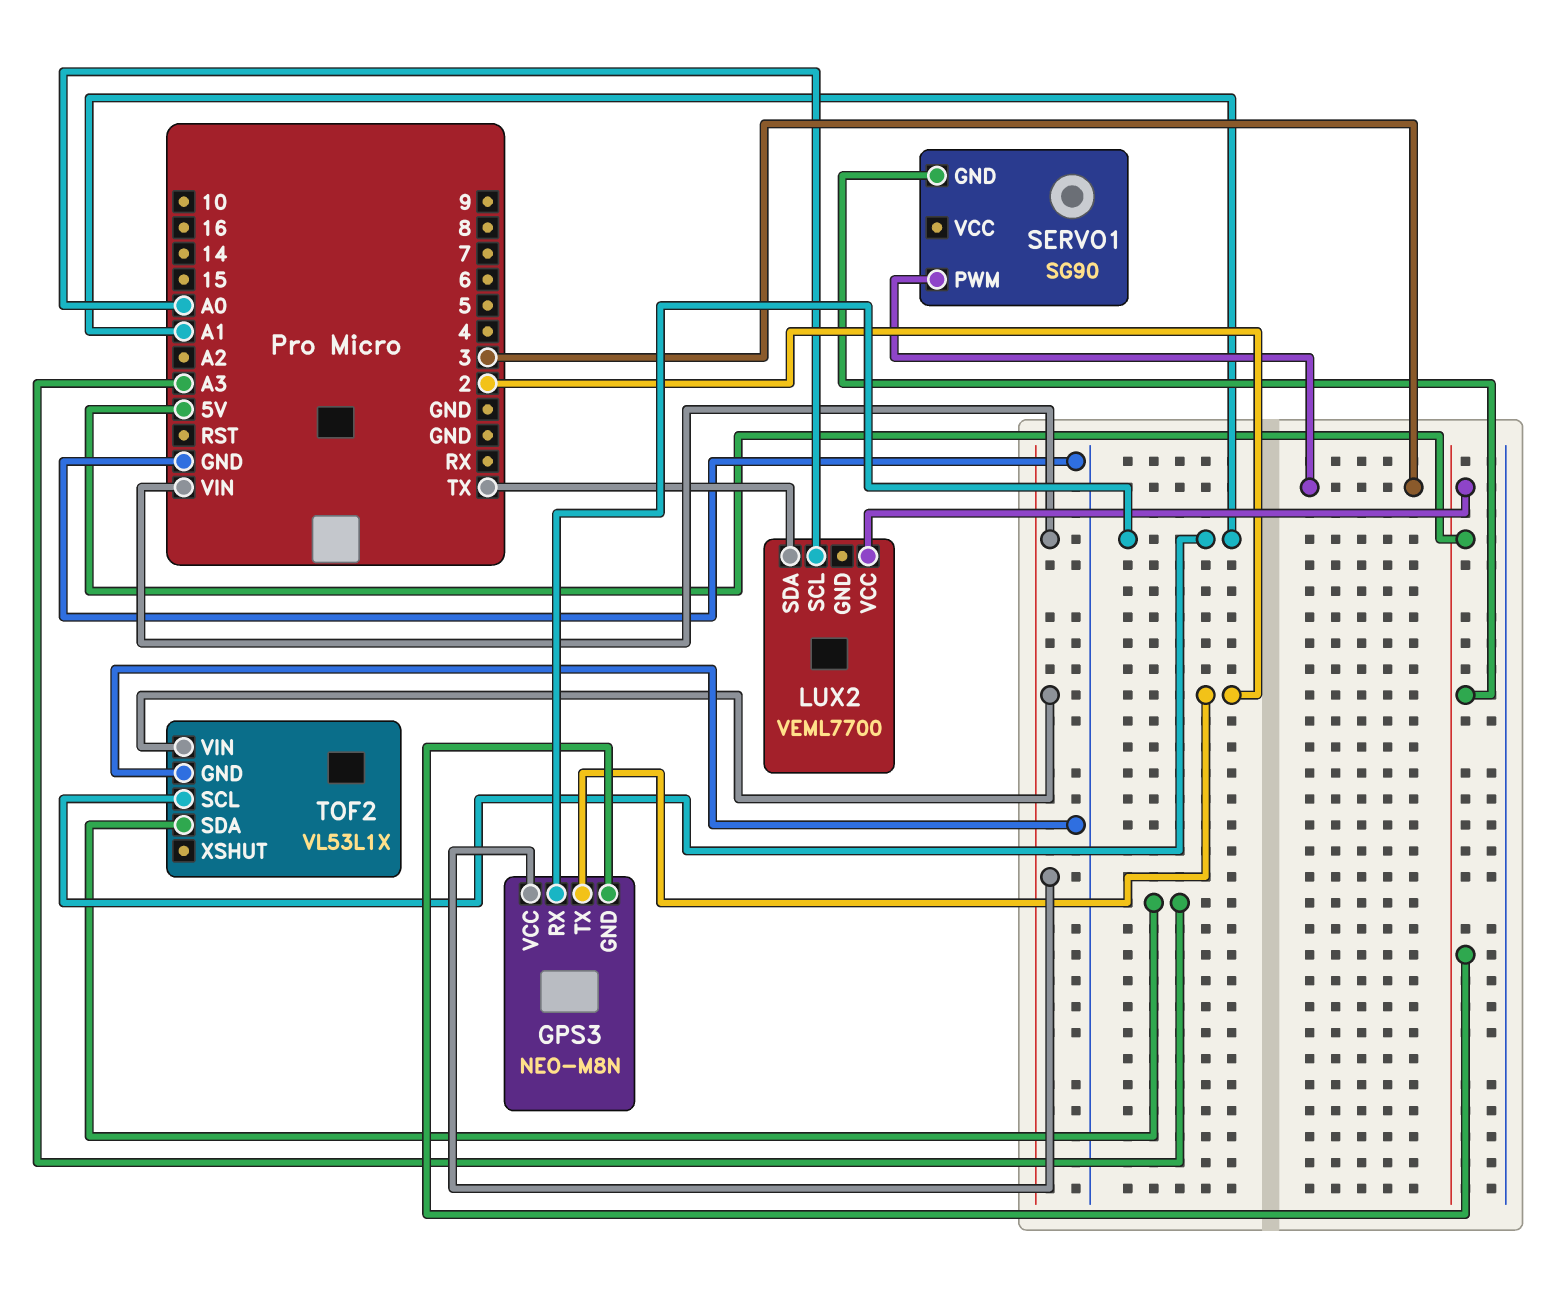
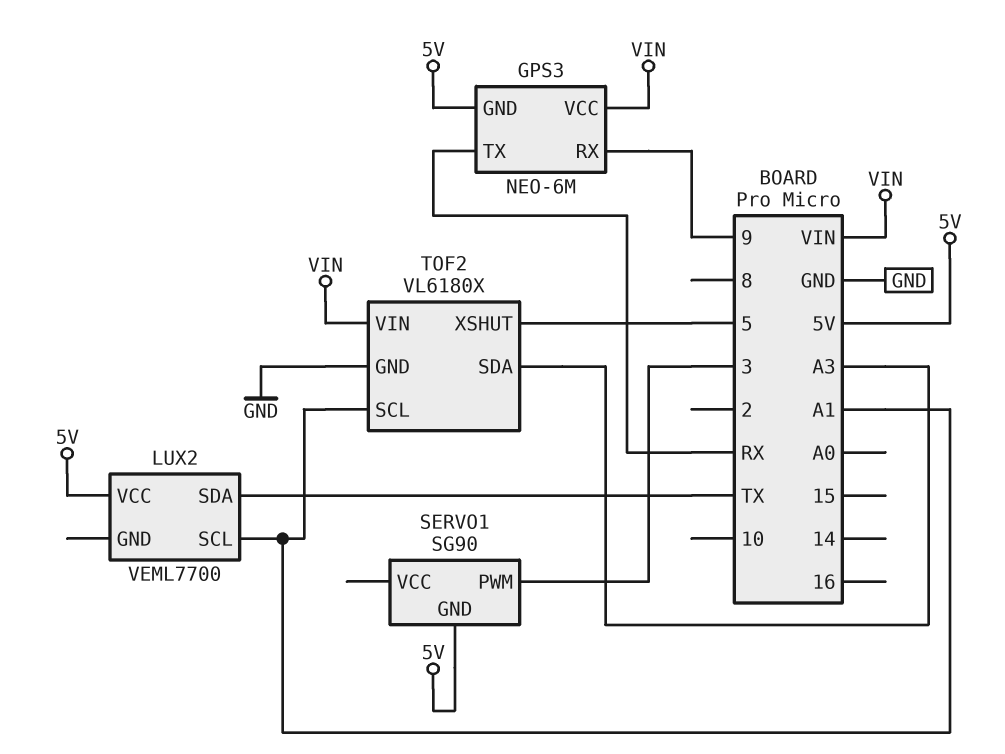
GPS3: NEO-M8N -> NEO-6M
GPS3 pin RX: A1 -> 9
GPS3 pin TX: 2 -> RX
LUX2 pin SCL: A0 -> A1
TOF2: VL53L1X -> VL6180X
TOF2 pin XSHUT: none -> 5

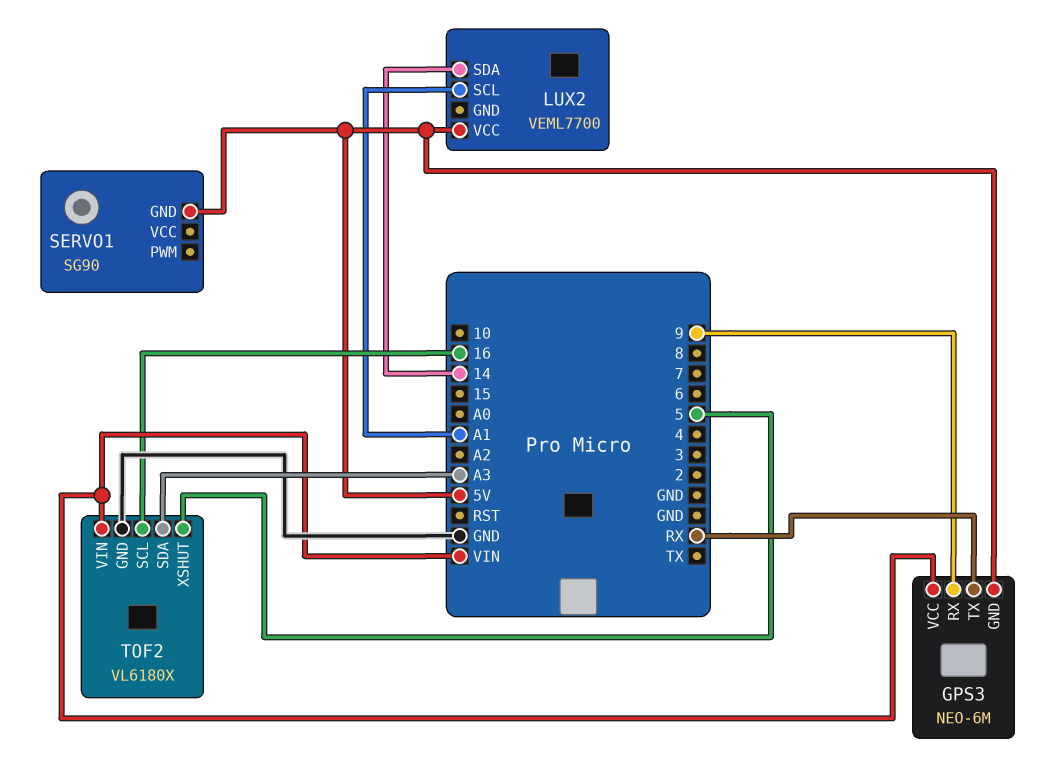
LUX2 pin SDA: TX -> 14
SERVO1 pin PWM: 3 -> none
TOF2 pin SCL: A1 -> 16

